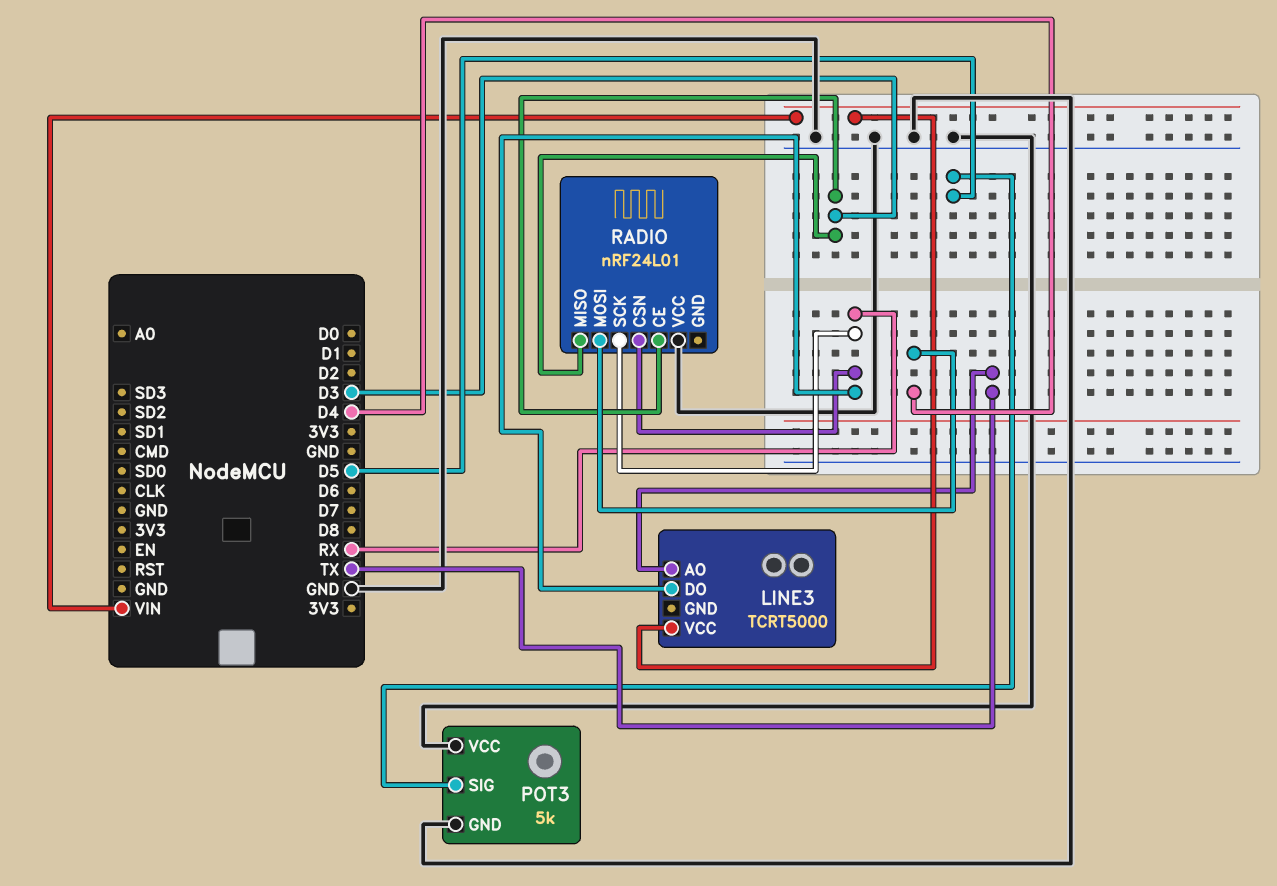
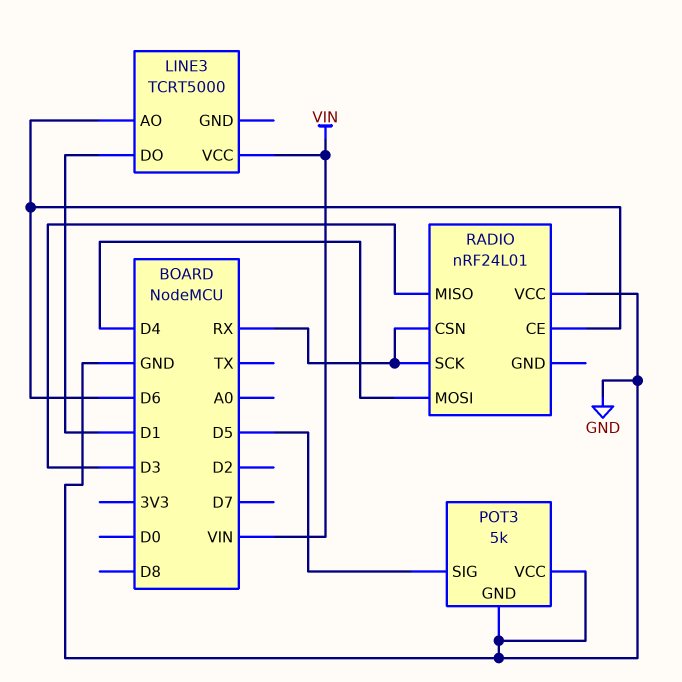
LINE3 pin AO: TX -> D6
LINE3 pin DO: RX -> D1
RADIO pin CE: D3 -> D6

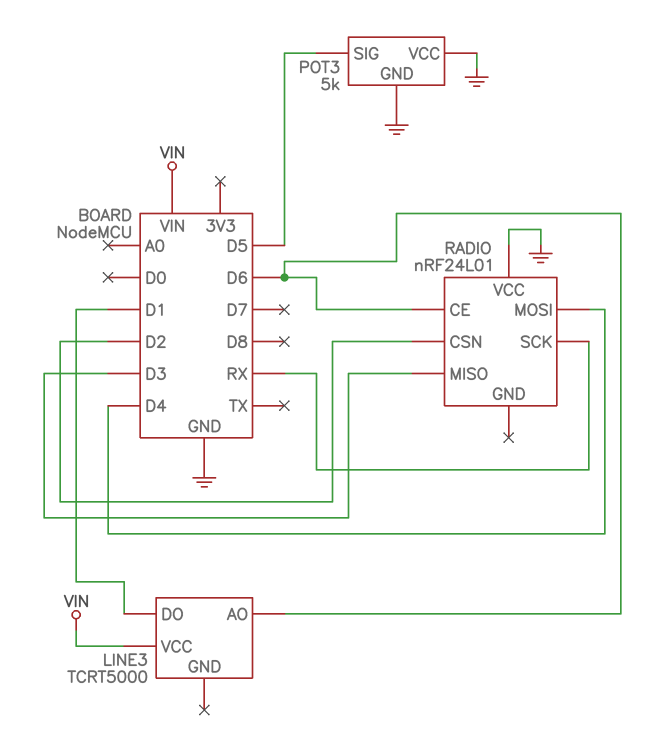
RADIO pin CSN: RX -> D2

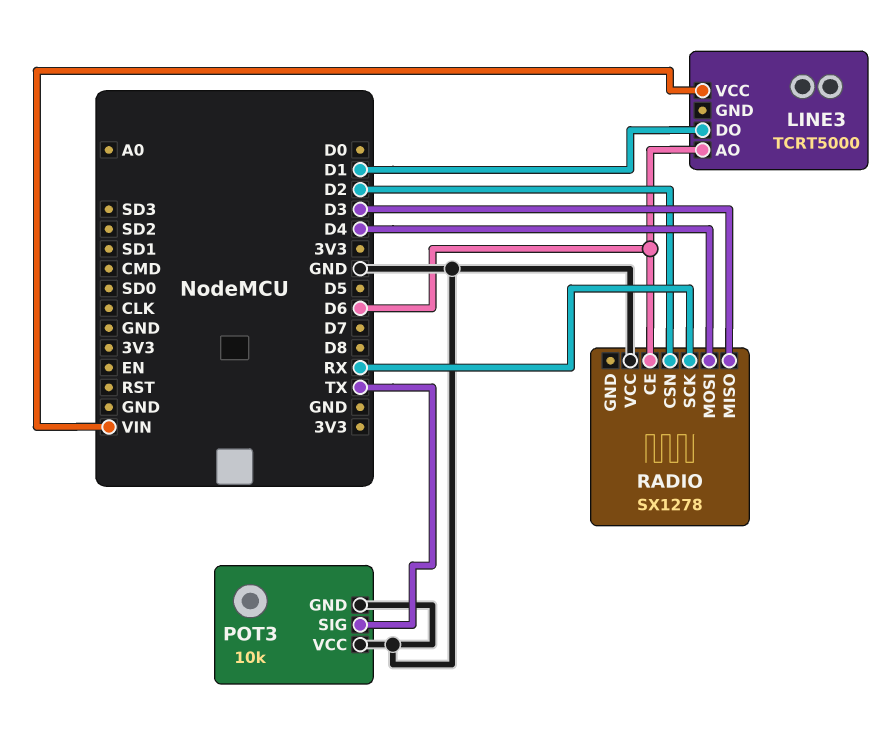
POT3: 5k -> 10k
POT3 pin SIG: D5 -> TX
RADIO: nRF24L01 -> SX1278

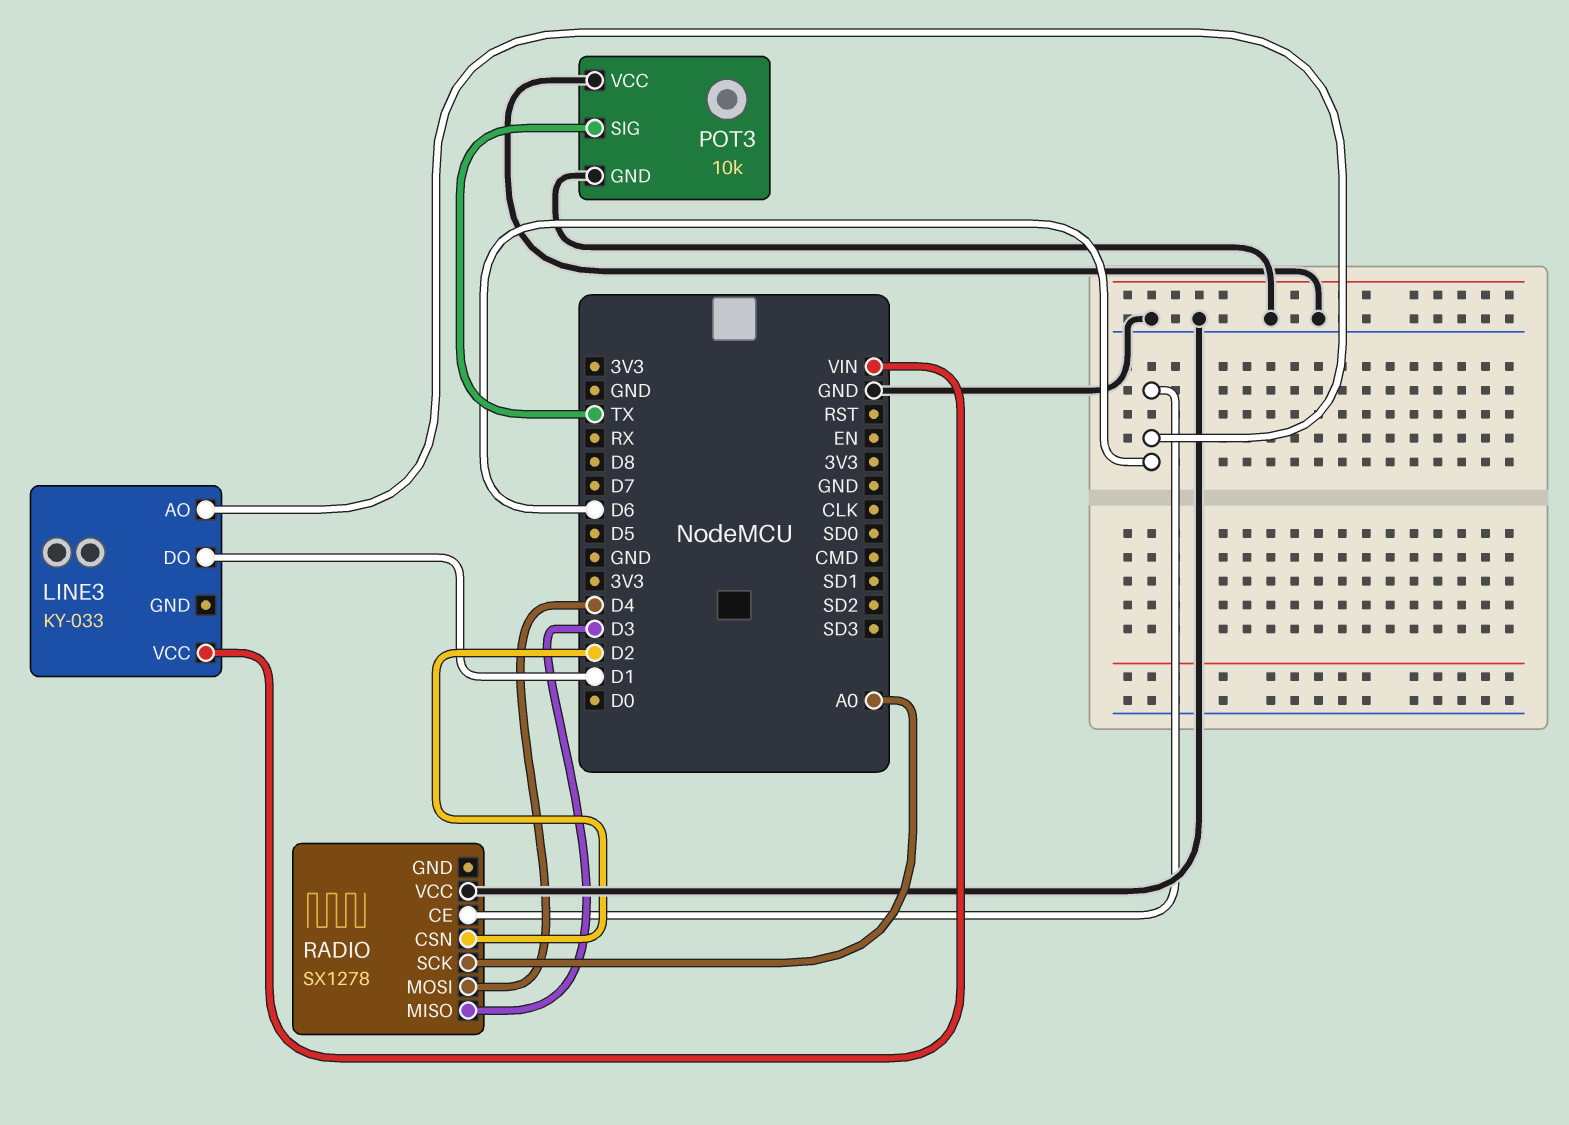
LINE3: TCRT5000 -> KY-033
RADIO pin SCK: RX -> A0

